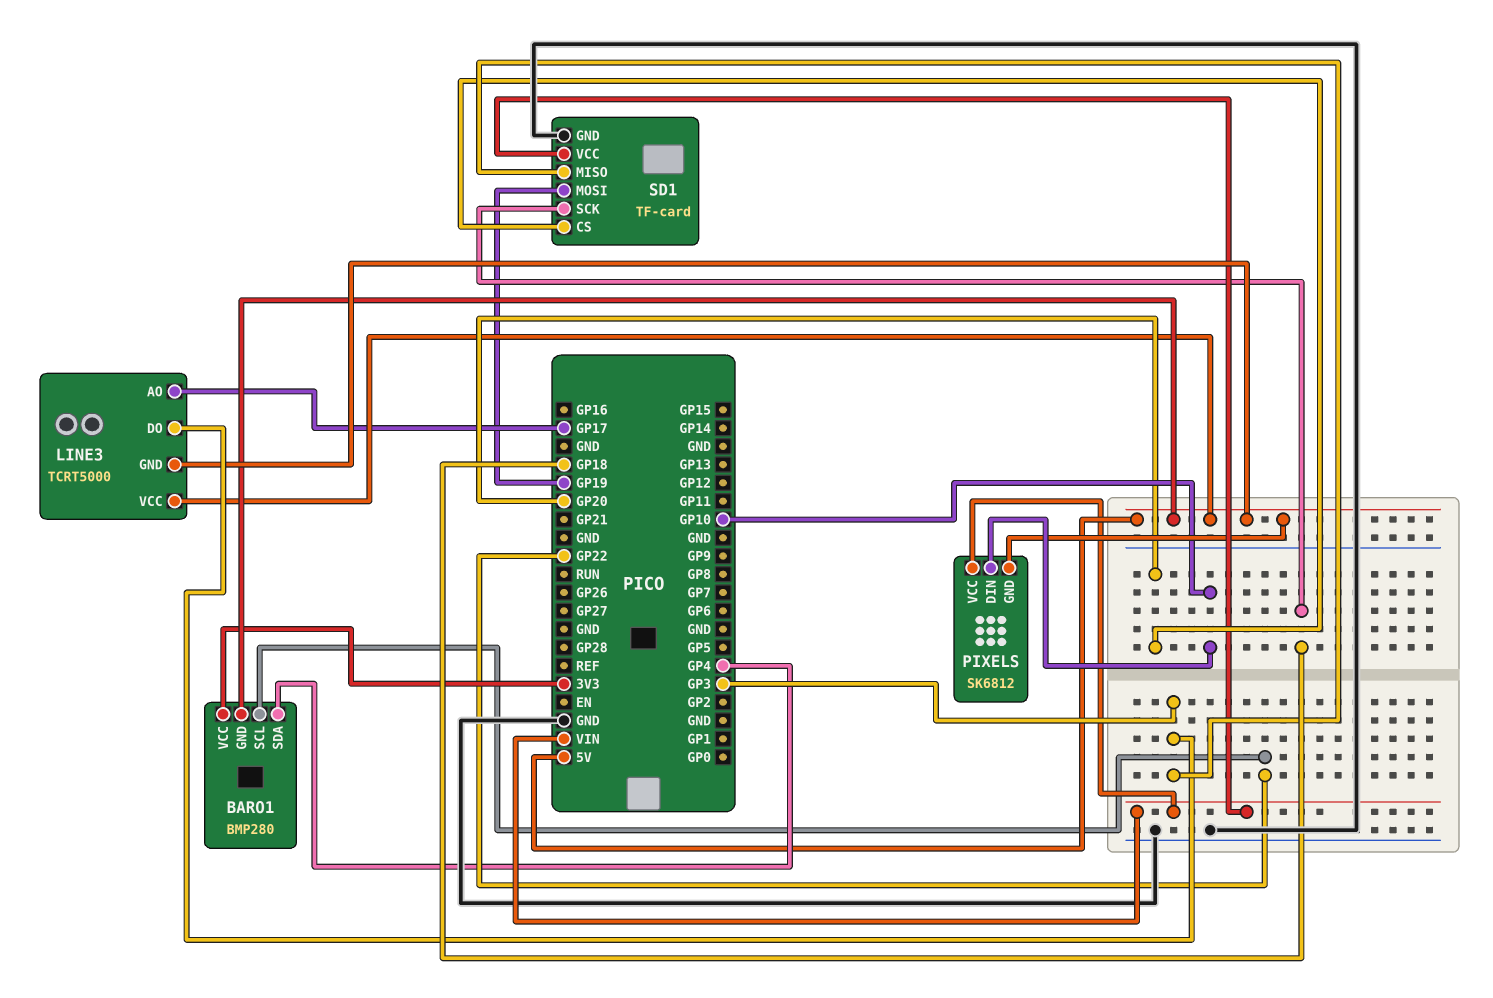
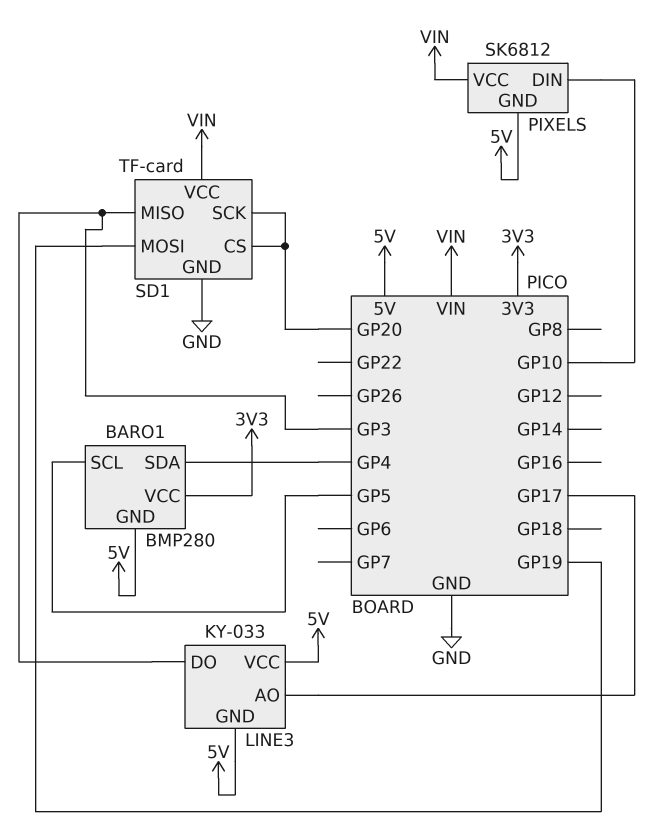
BARO1 pin SCL: GP22 -> GP5
LINE3: TCRT5000 -> KY-033
SD1 pin SCK: GP18 -> GP20

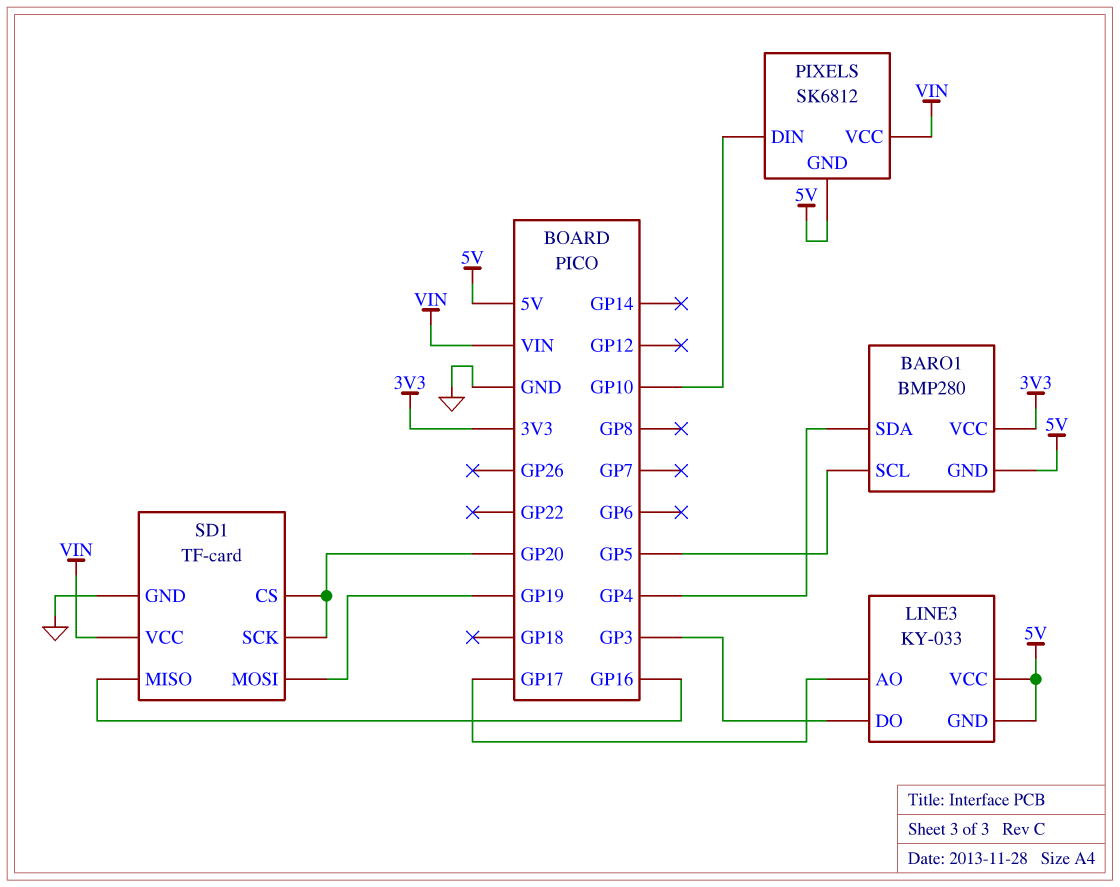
SD1 pin MISO: GP3 -> GP16

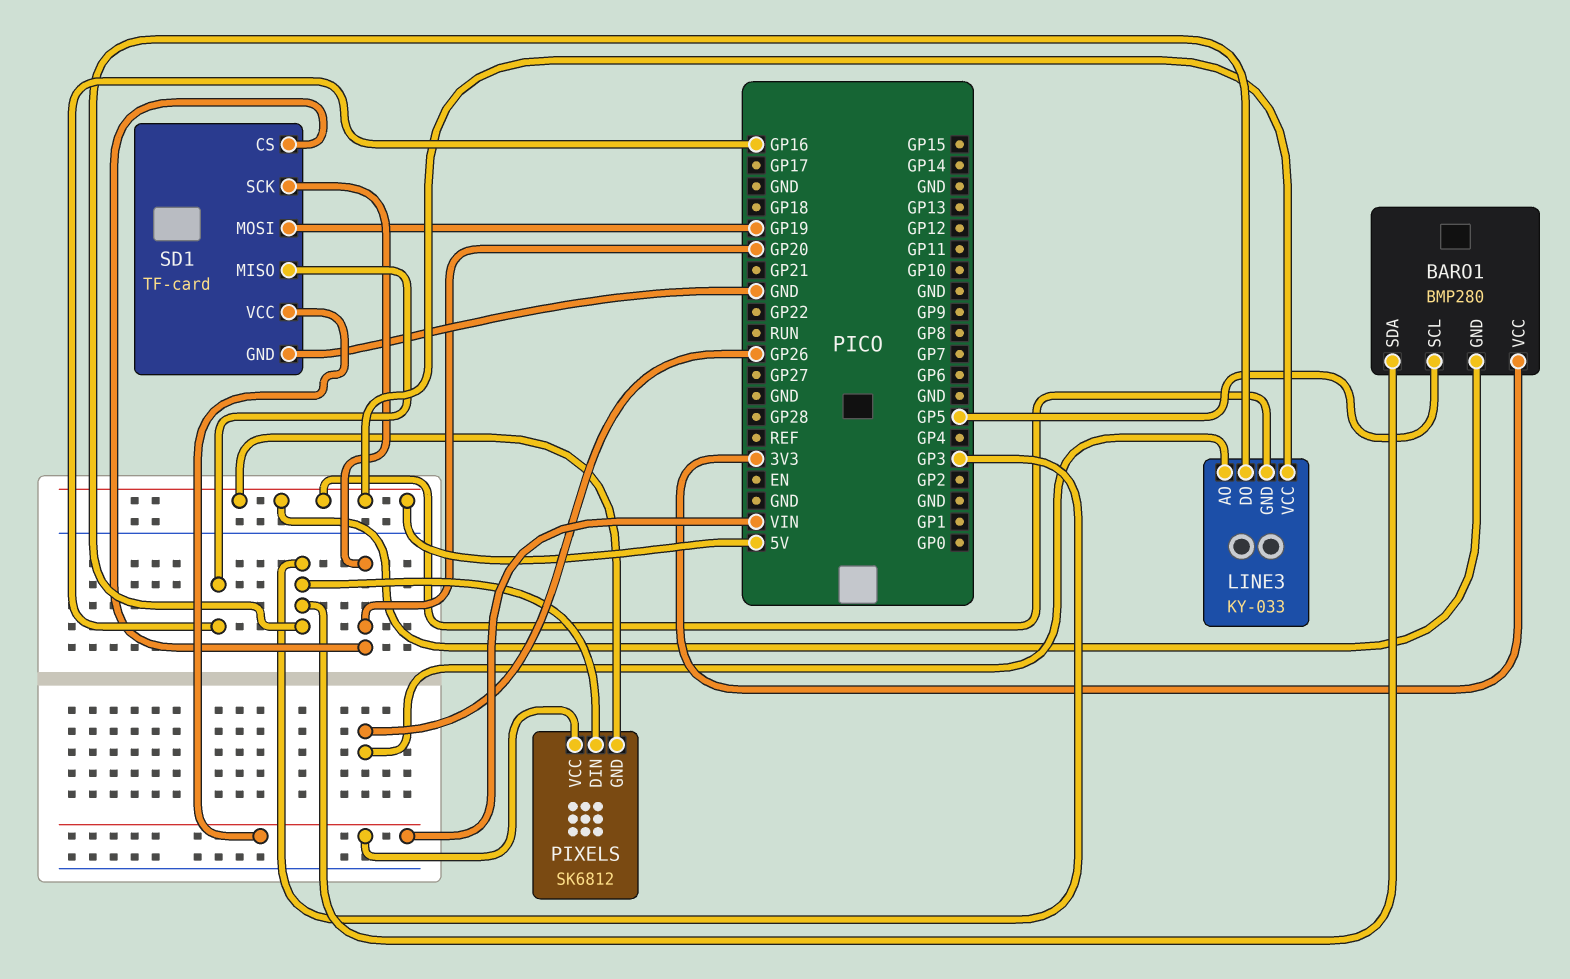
BARO1 pin SDA: GP4 -> GP3
LINE3 pin AO: GP17 -> GP26
PIXELS pin DIN: GP10 -> GP3

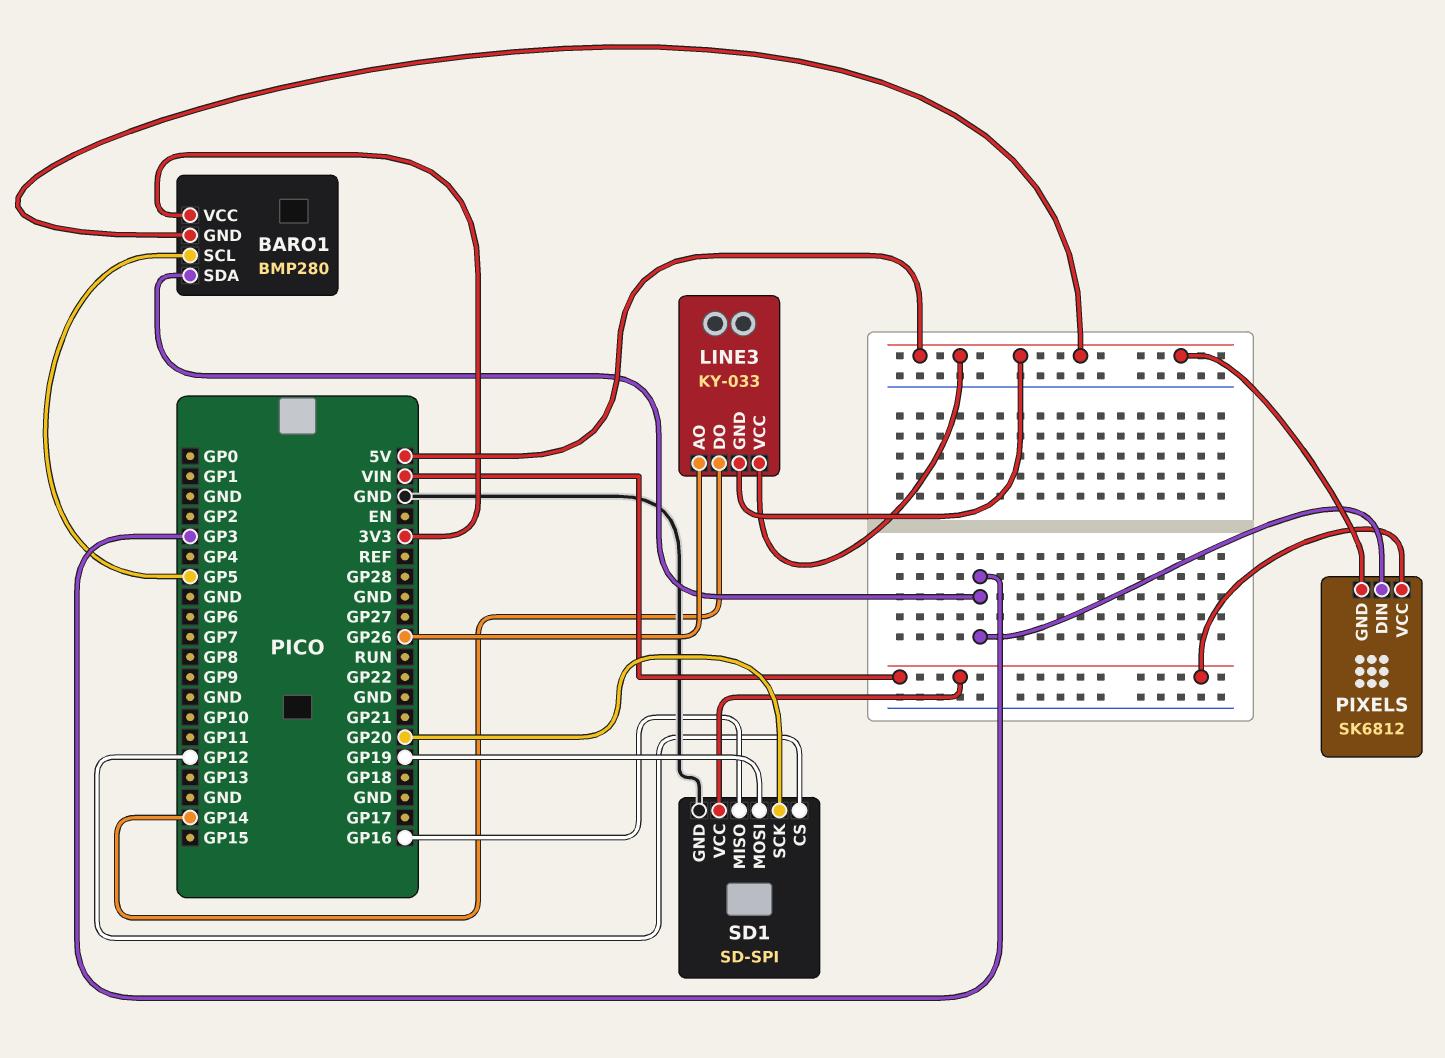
LINE3 pin DO: GP3 -> GP14
SD1: TF-card -> SD-SPI
SD1 pin CS: GP20 -> GP12

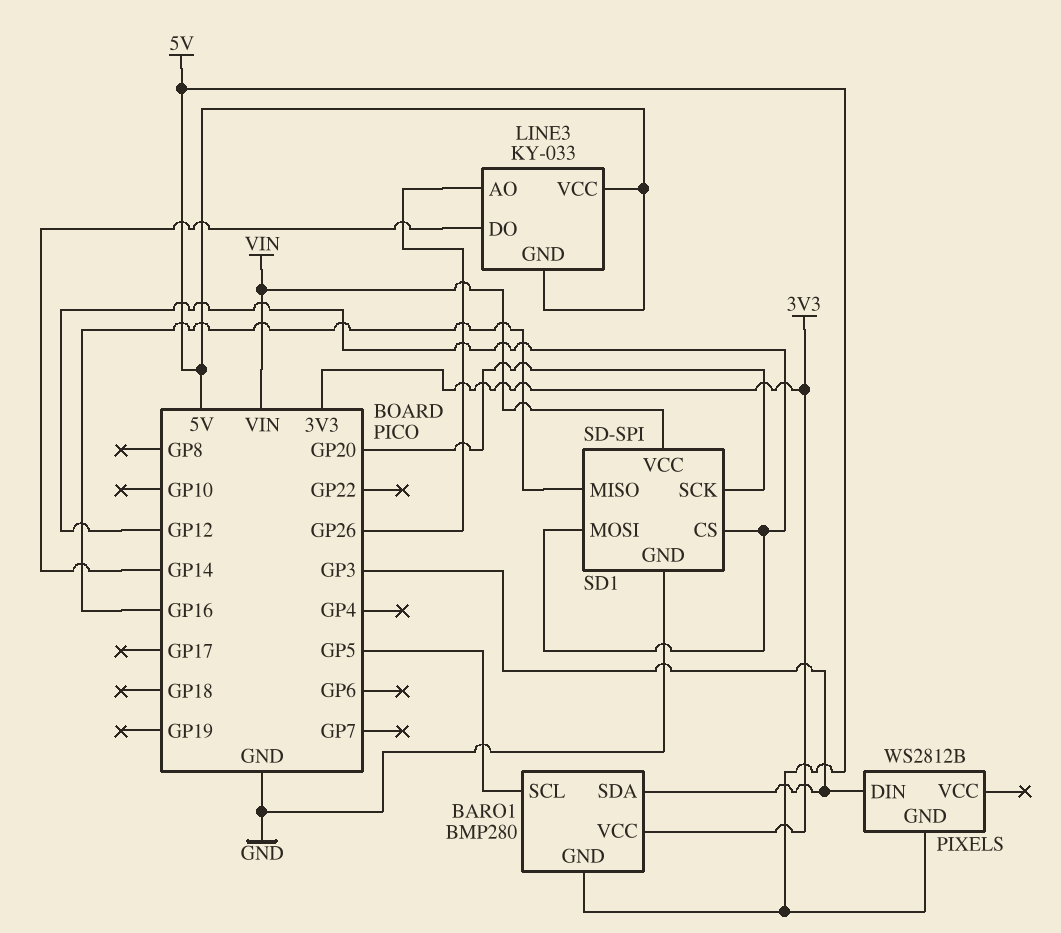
PIXELS: SK6812 -> WS2812B
PIXELS pin VCC: VIN -> none
SD1 pin MOSI: GP19 -> GP12

